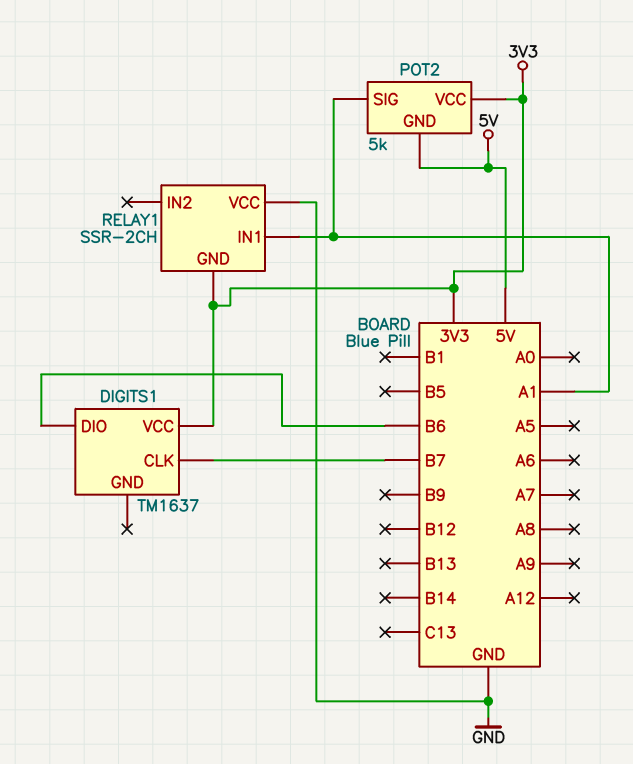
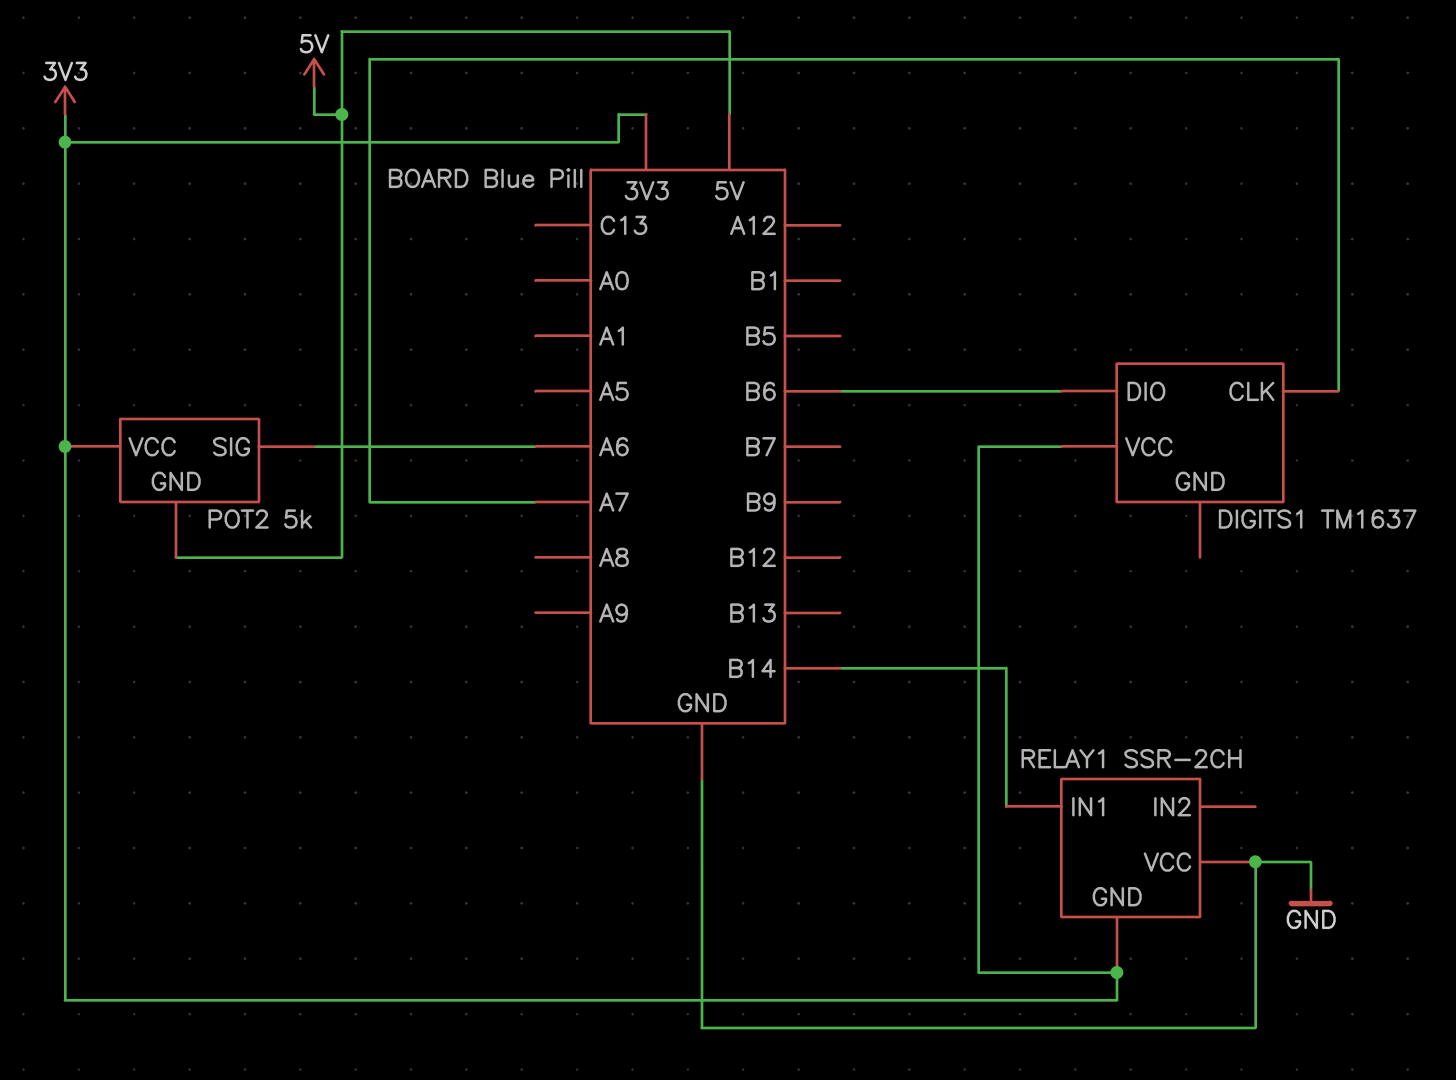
DIGITS1 pin CLK: B7 -> A7
POT2 pin SIG: A1 -> A6
RELAY1 pin IN1: A1 -> B14

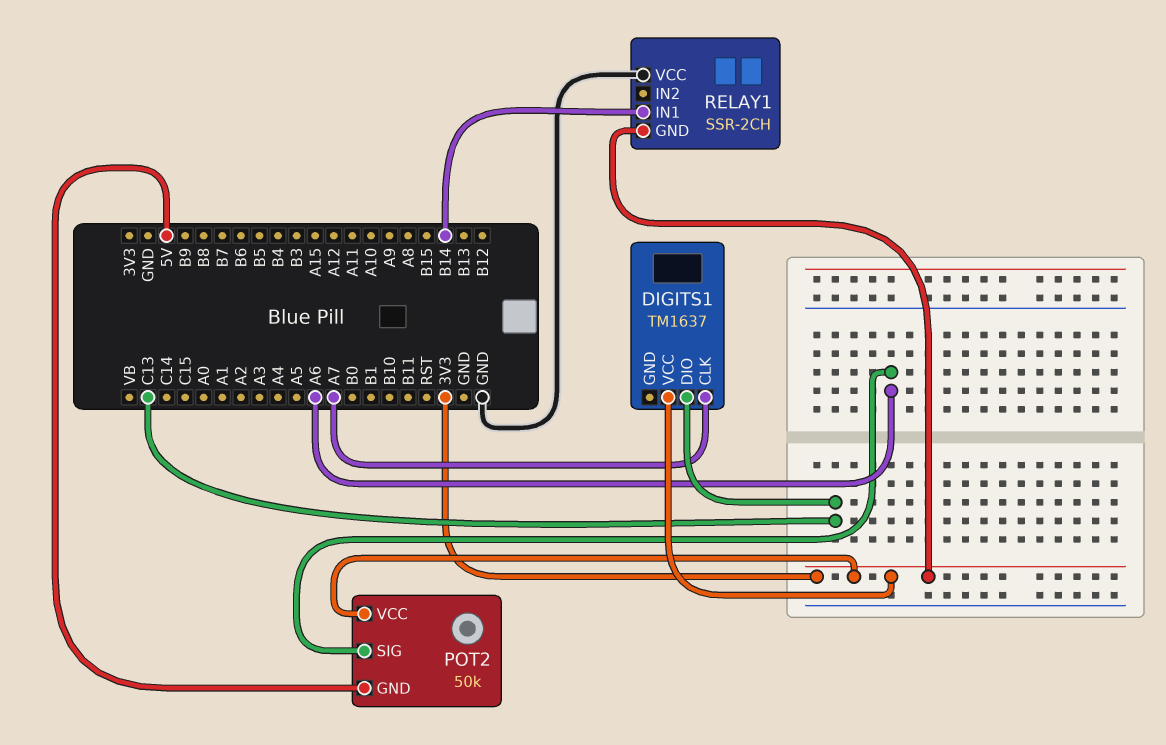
DIGITS1 pin DIO: B6 -> C13
POT2: 5k -> 50k

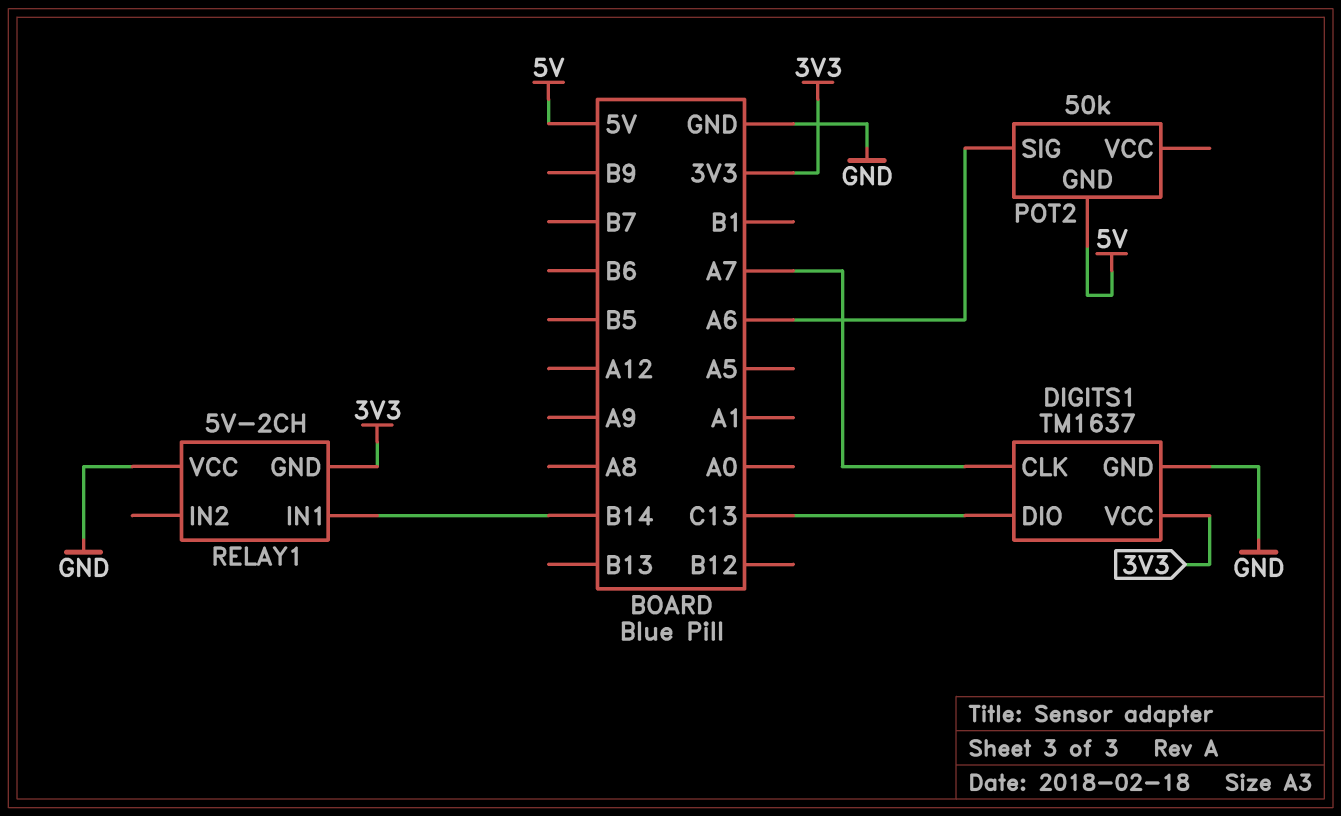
DIGITS1 pin GND: none -> GND
POT2 pin VCC: 3V3 -> none
RELAY1: SSR-2CH -> 5V-2CH

